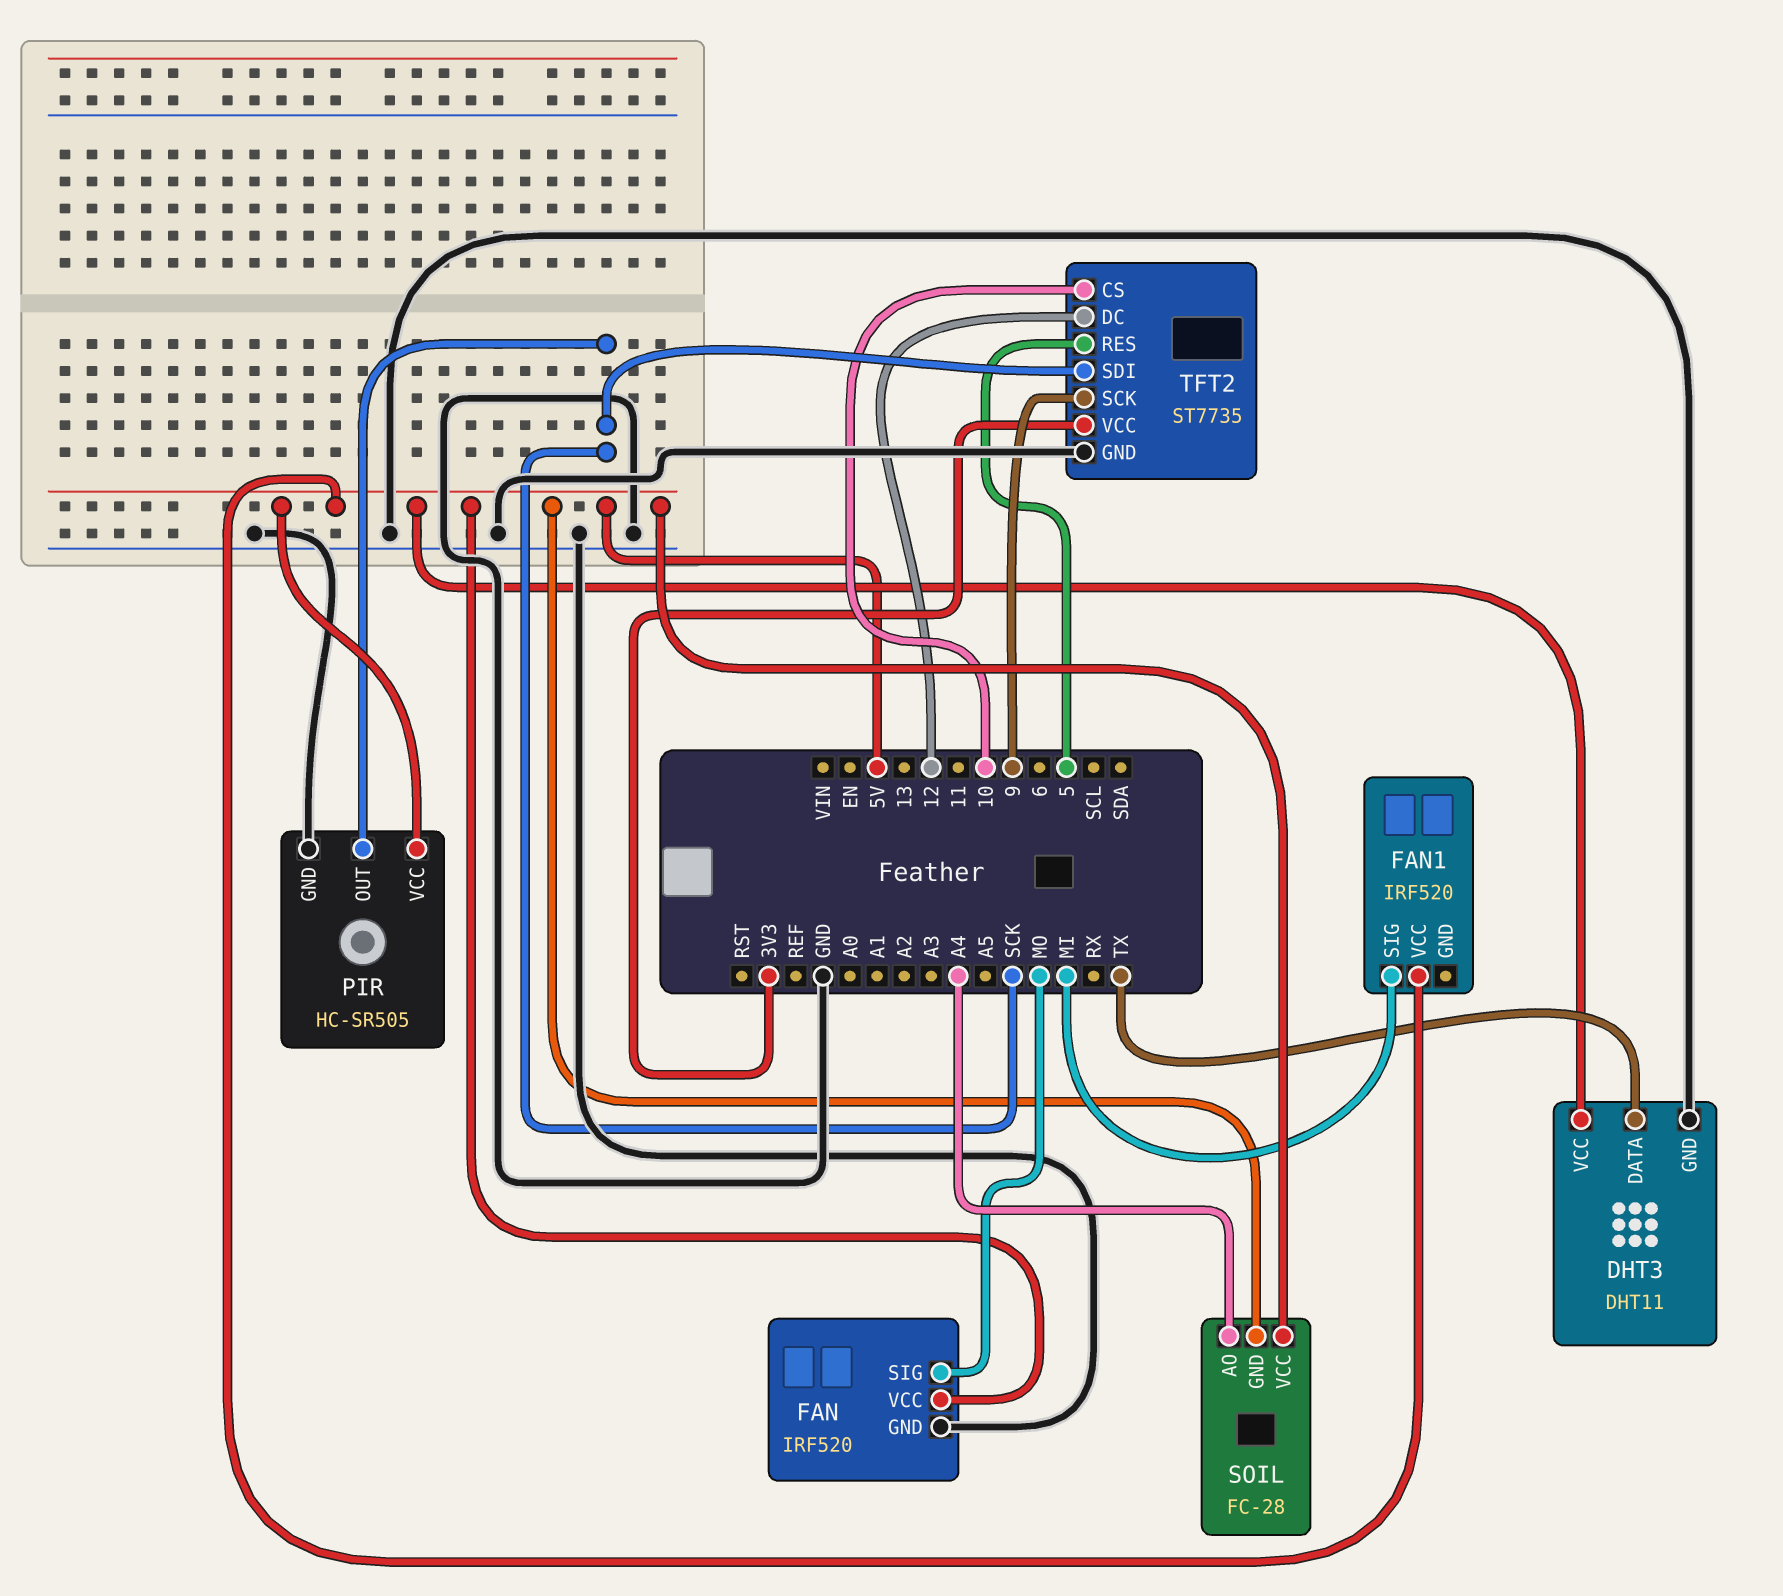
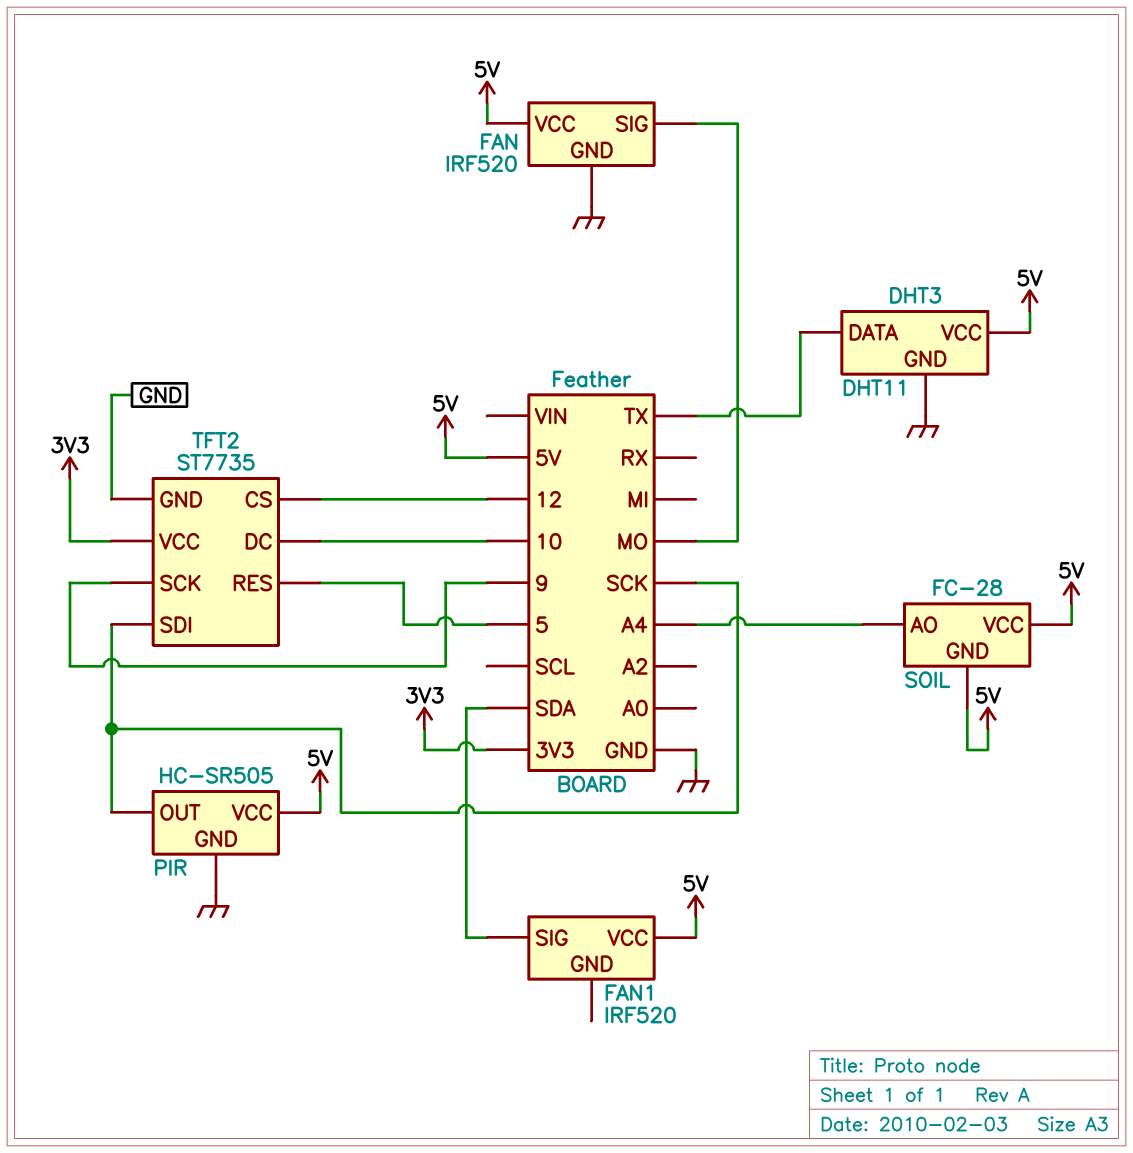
FAN1 pin SIG: MI -> SDA
TFT2 pin CS: 10 -> 12
TFT2 pin DC: 12 -> 10

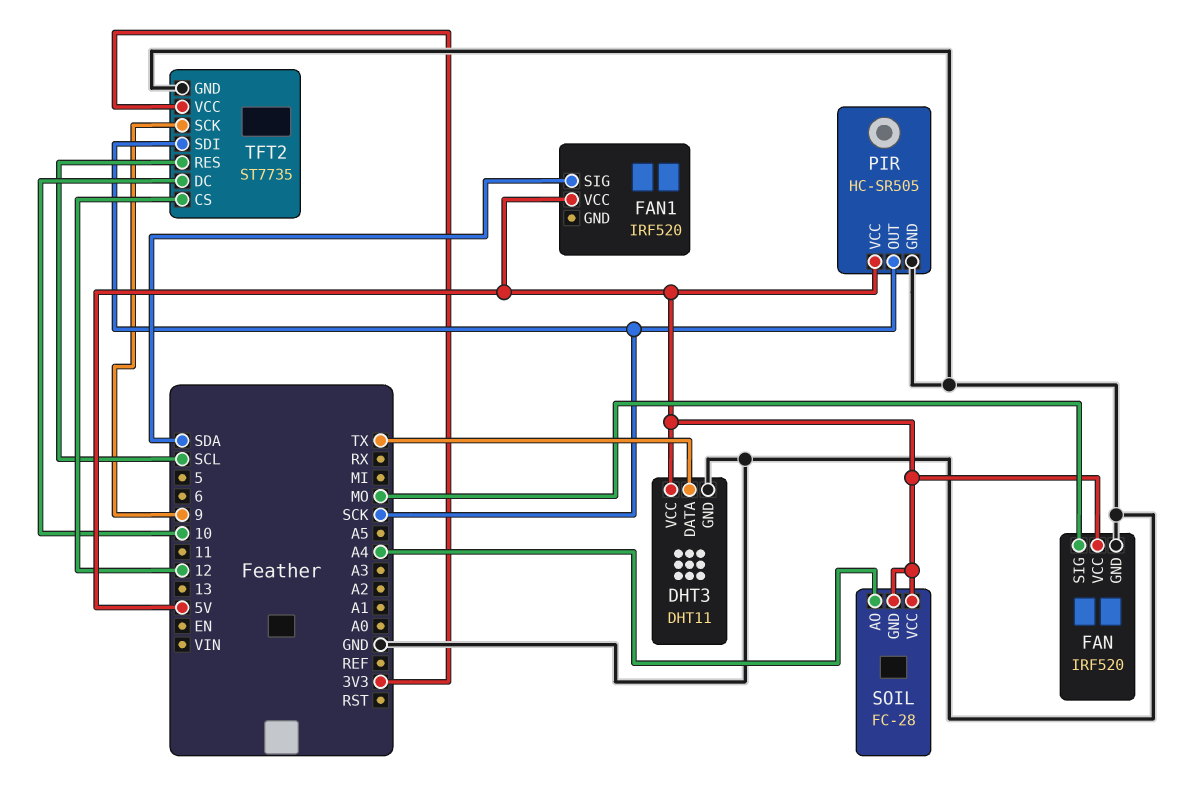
TFT2 pin RES: 5 -> SCL

